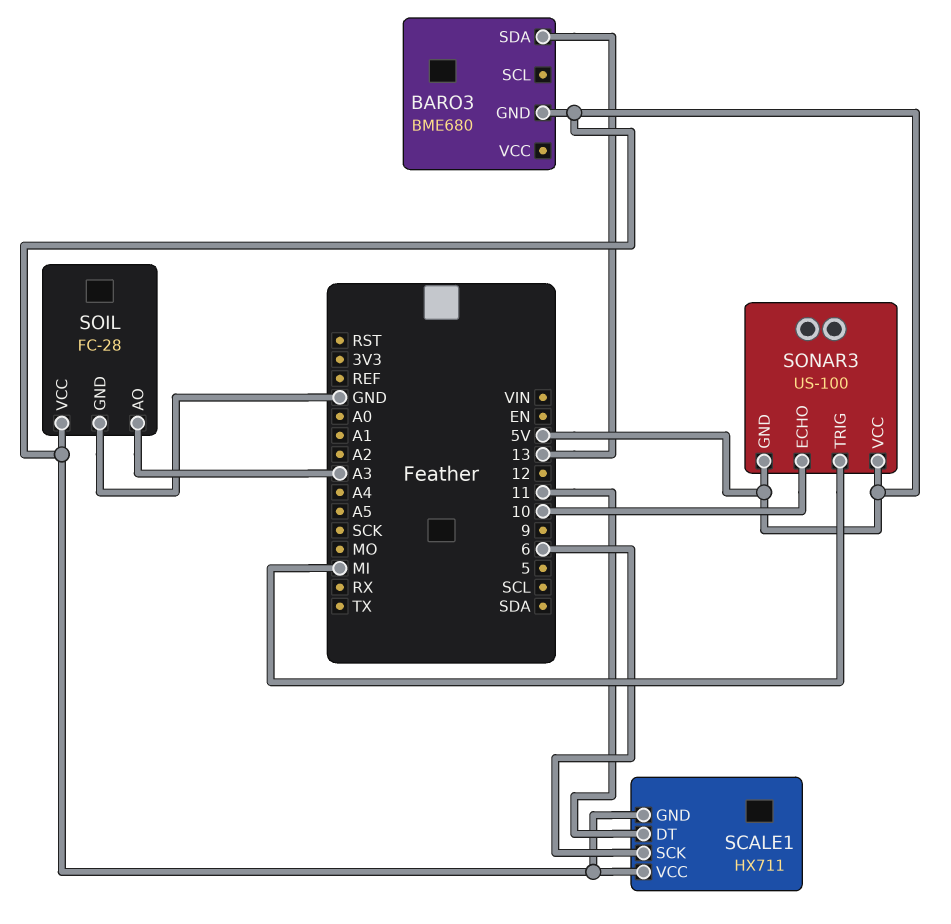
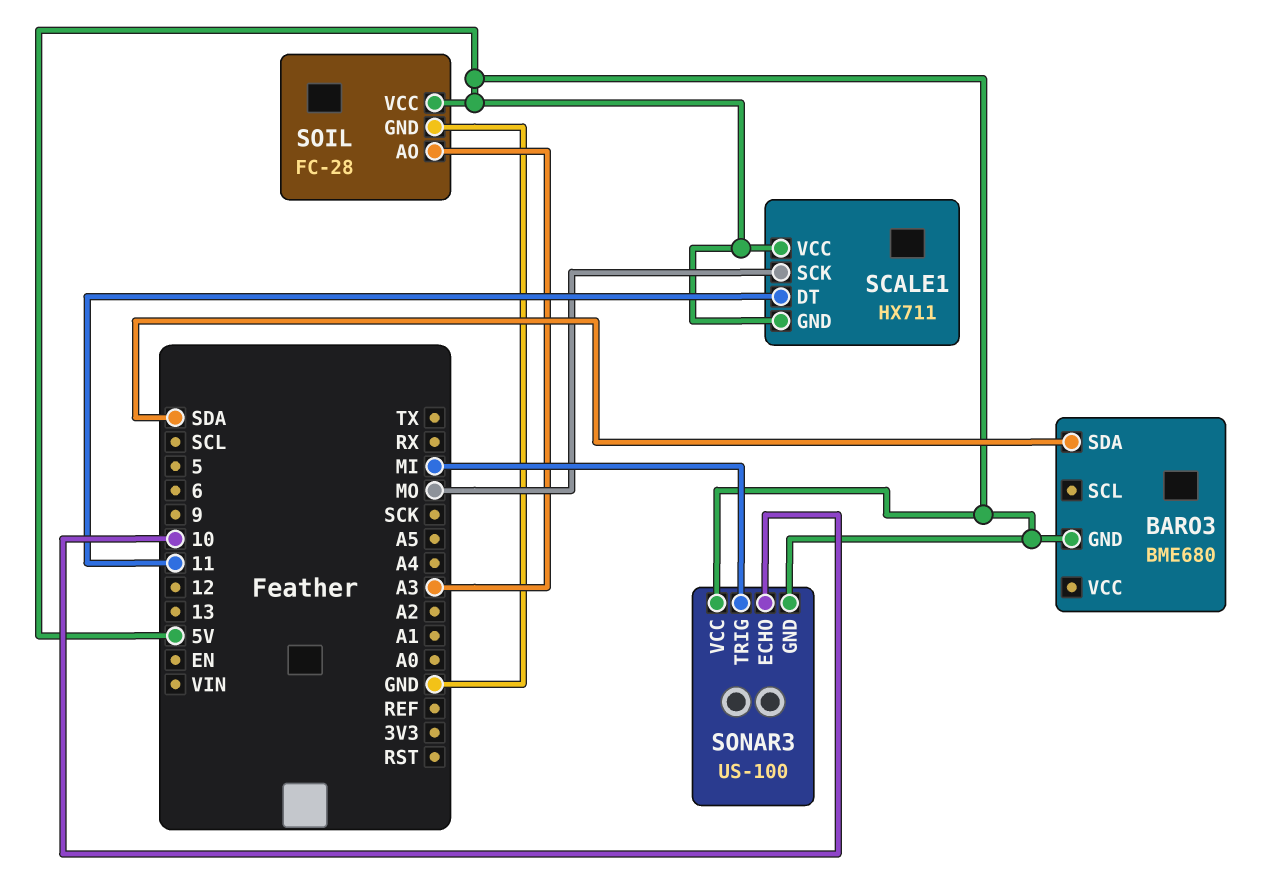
BARO3 pin SDA: 13 -> SDA
SCALE1 pin SCK: 6 -> MO

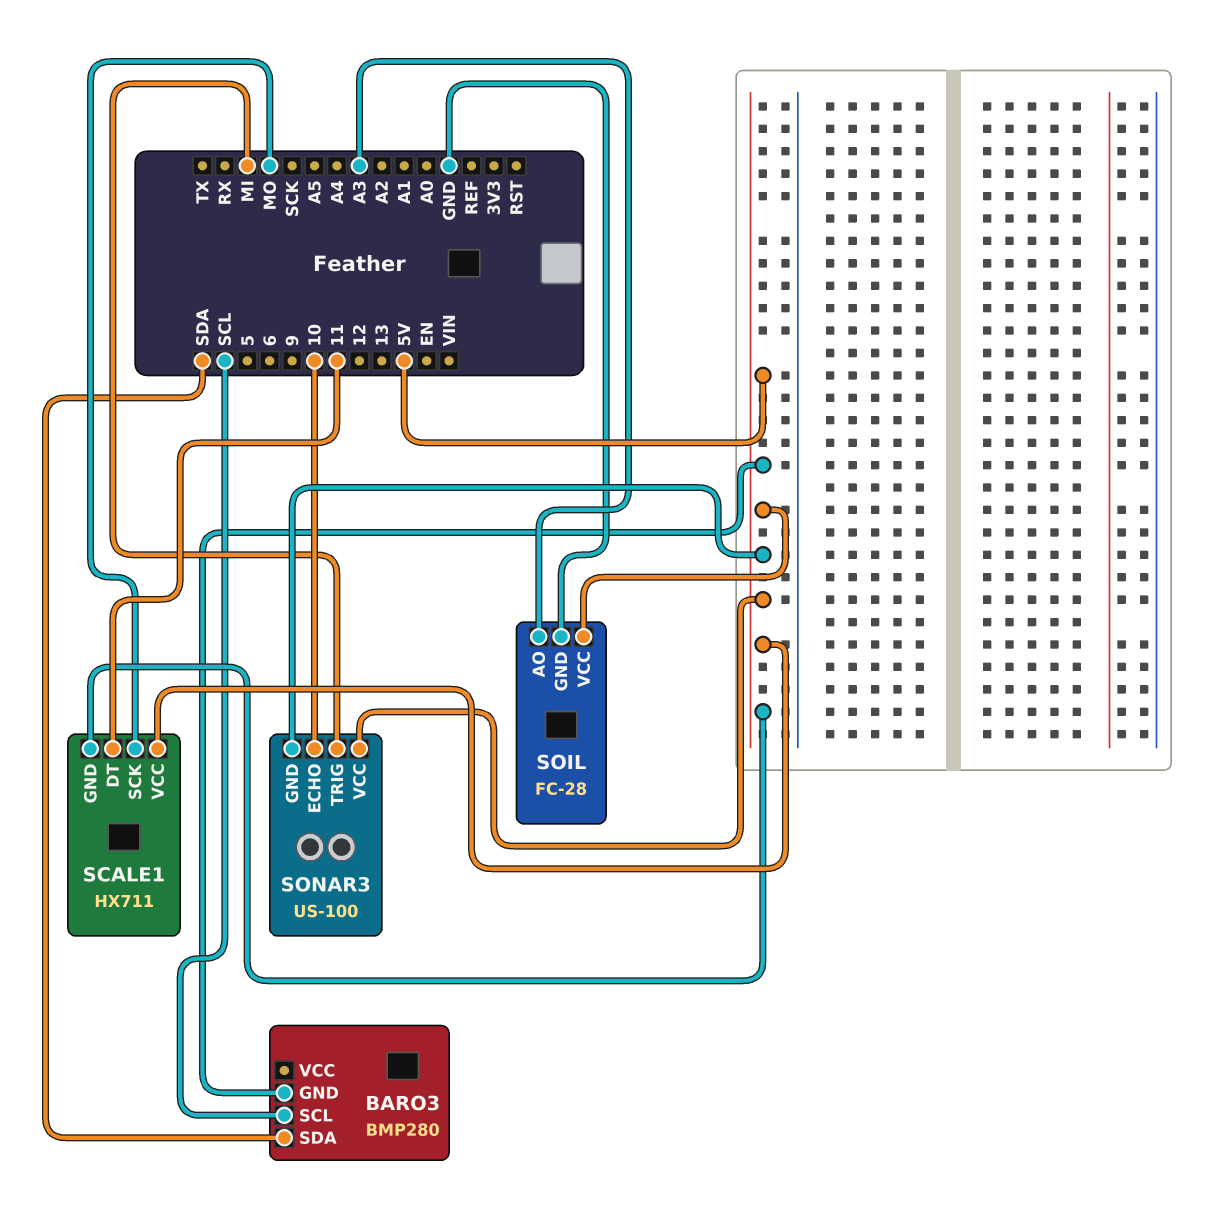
BARO3: BME680 -> BMP280
BARO3 pin SCL: none -> SCL

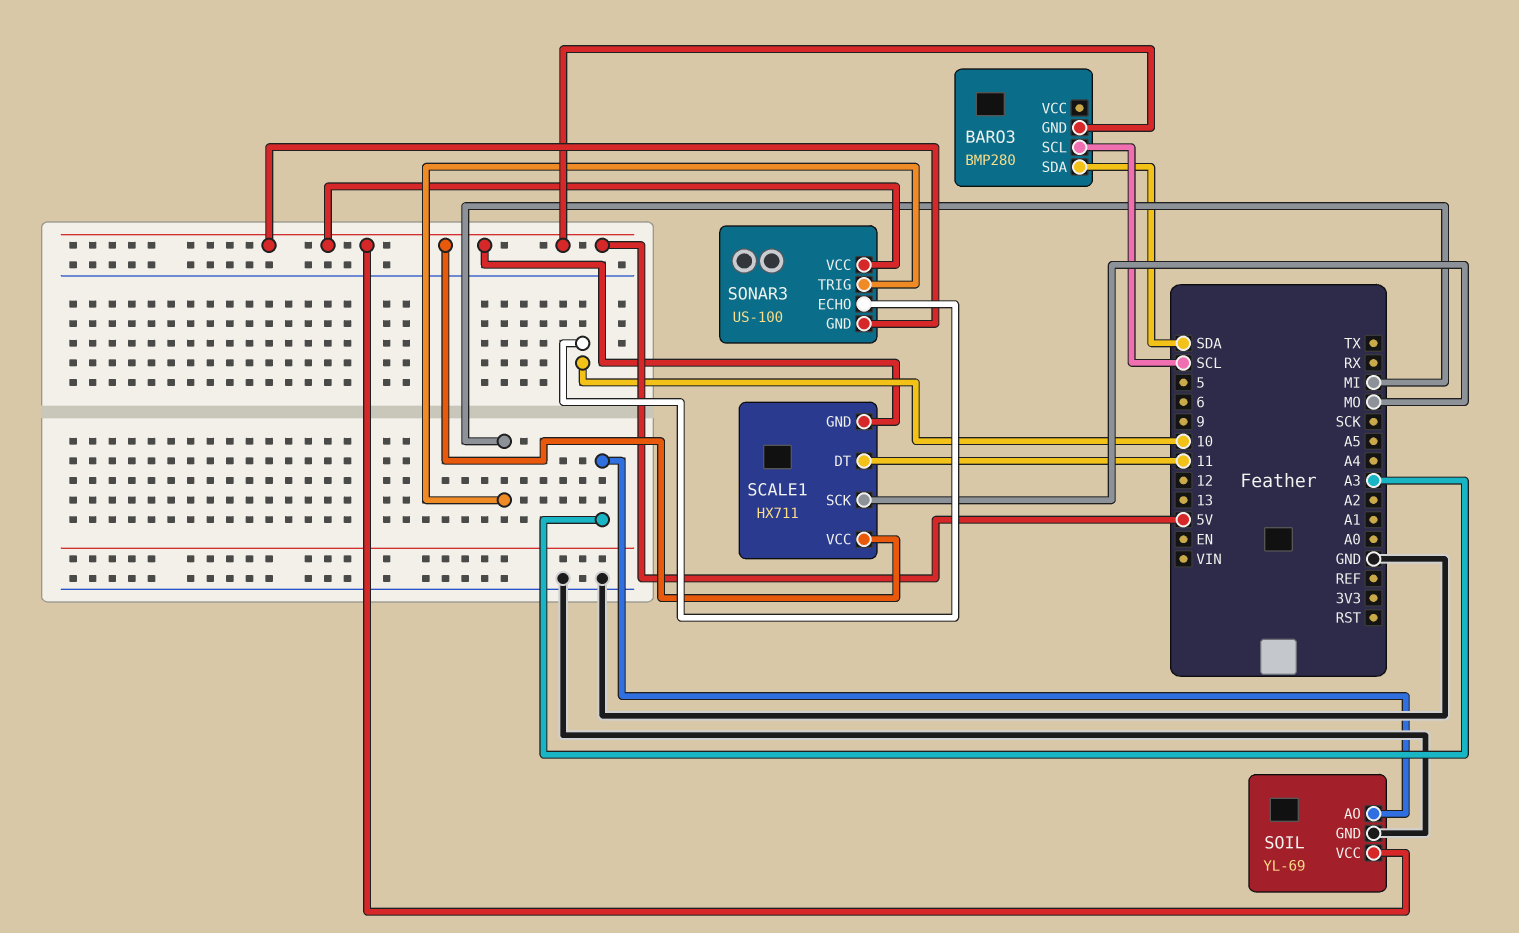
SOIL: FC-28 -> YL-69

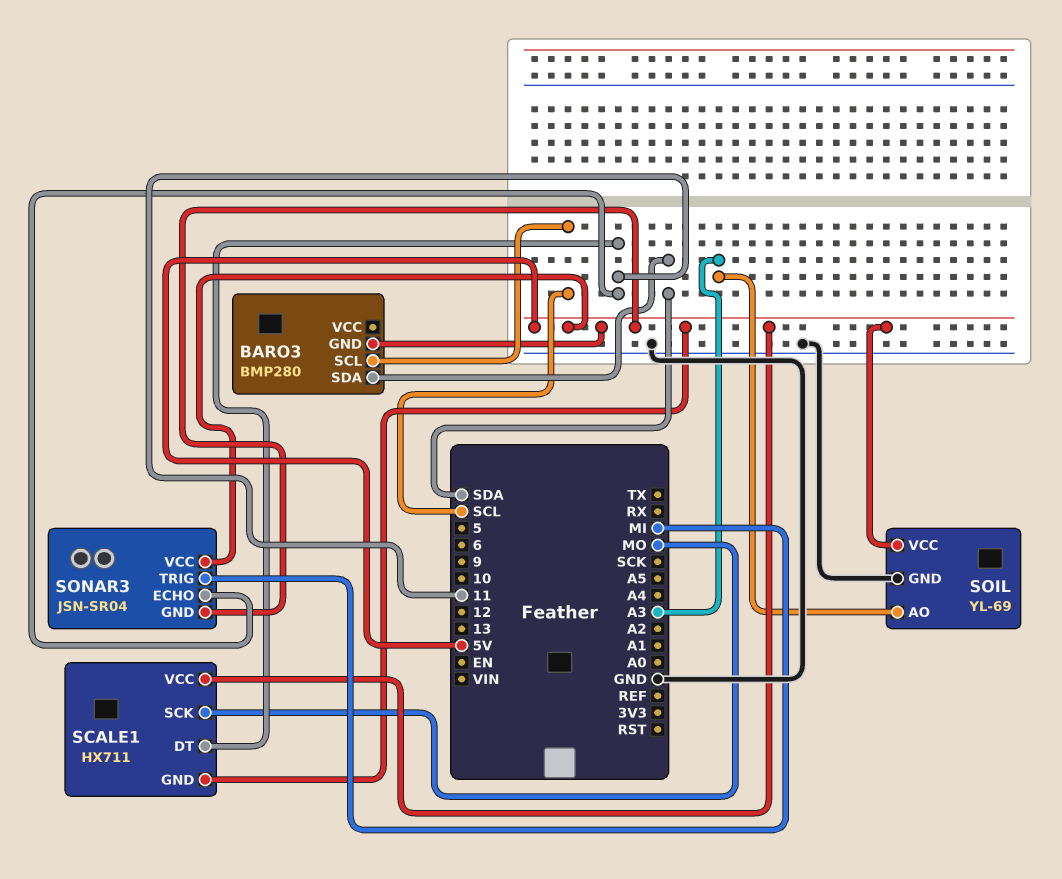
SONAR3: US-100 -> JSN-SR04
SONAR3 pin ECHO: 10 -> 11

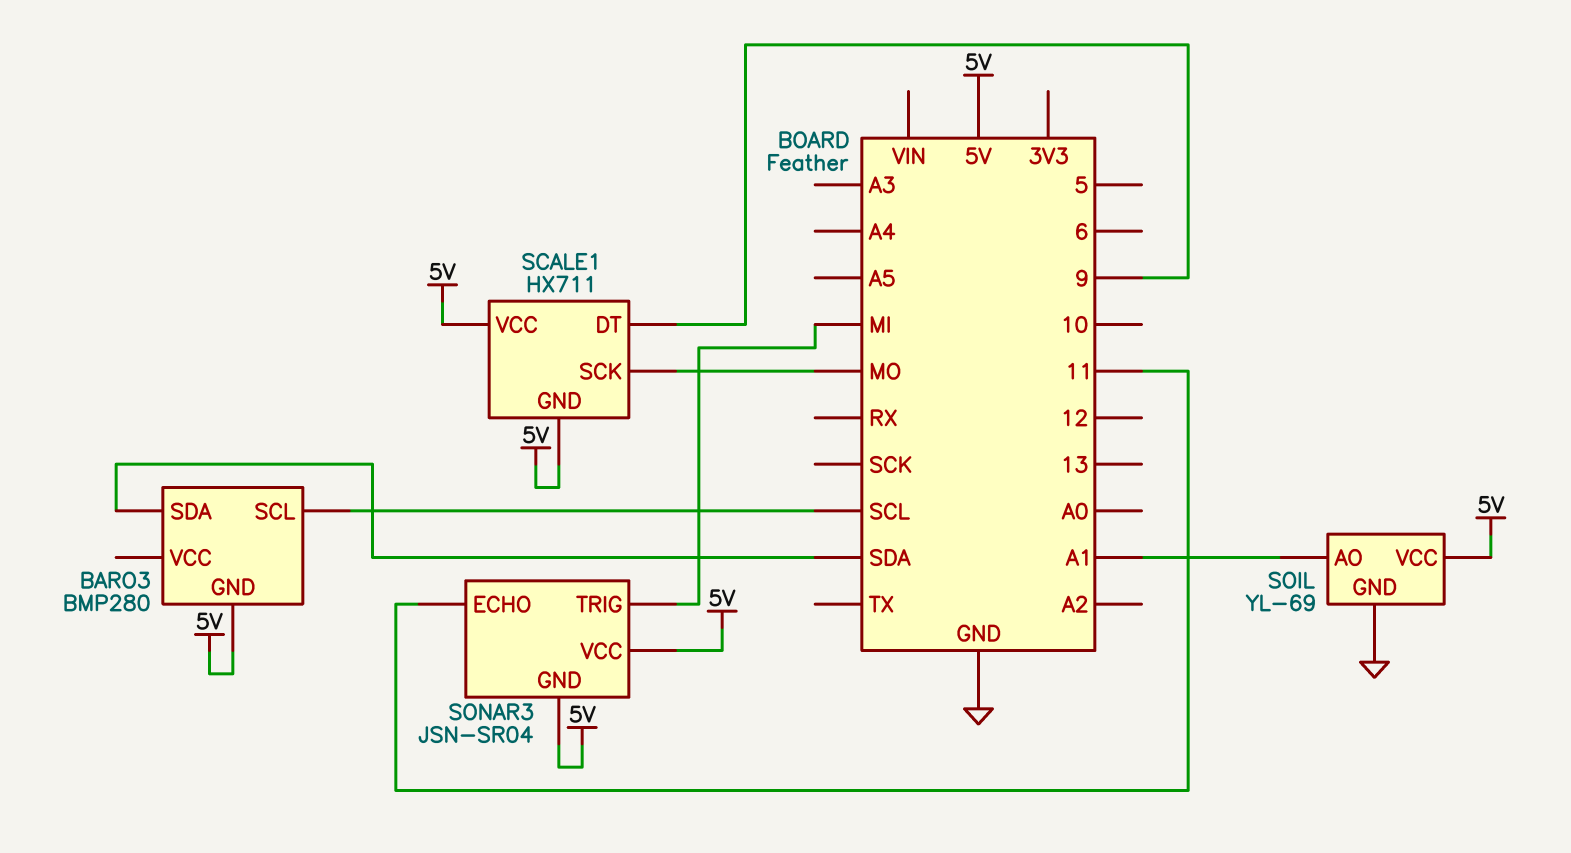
SCALE1 pin DT: 11 -> 9
SOIL pin AO: A3 -> A1

